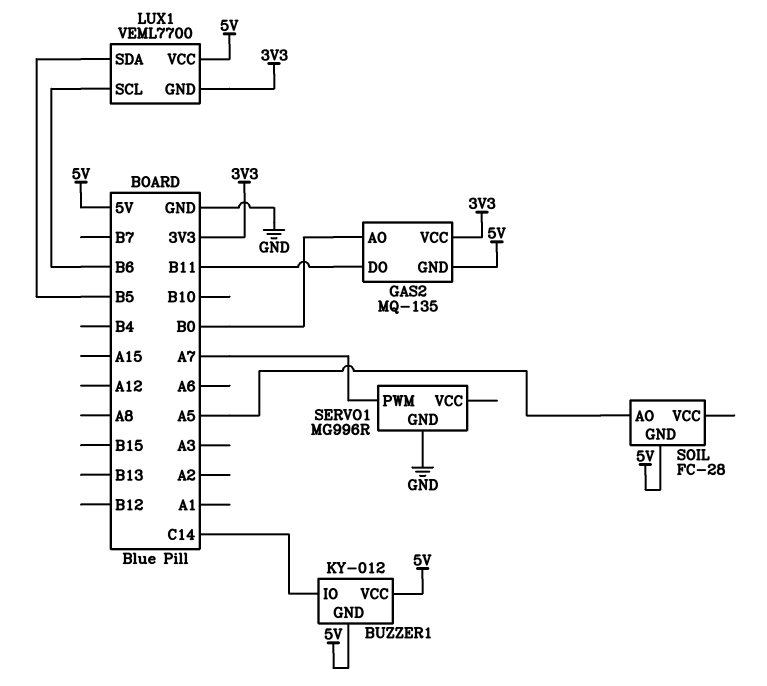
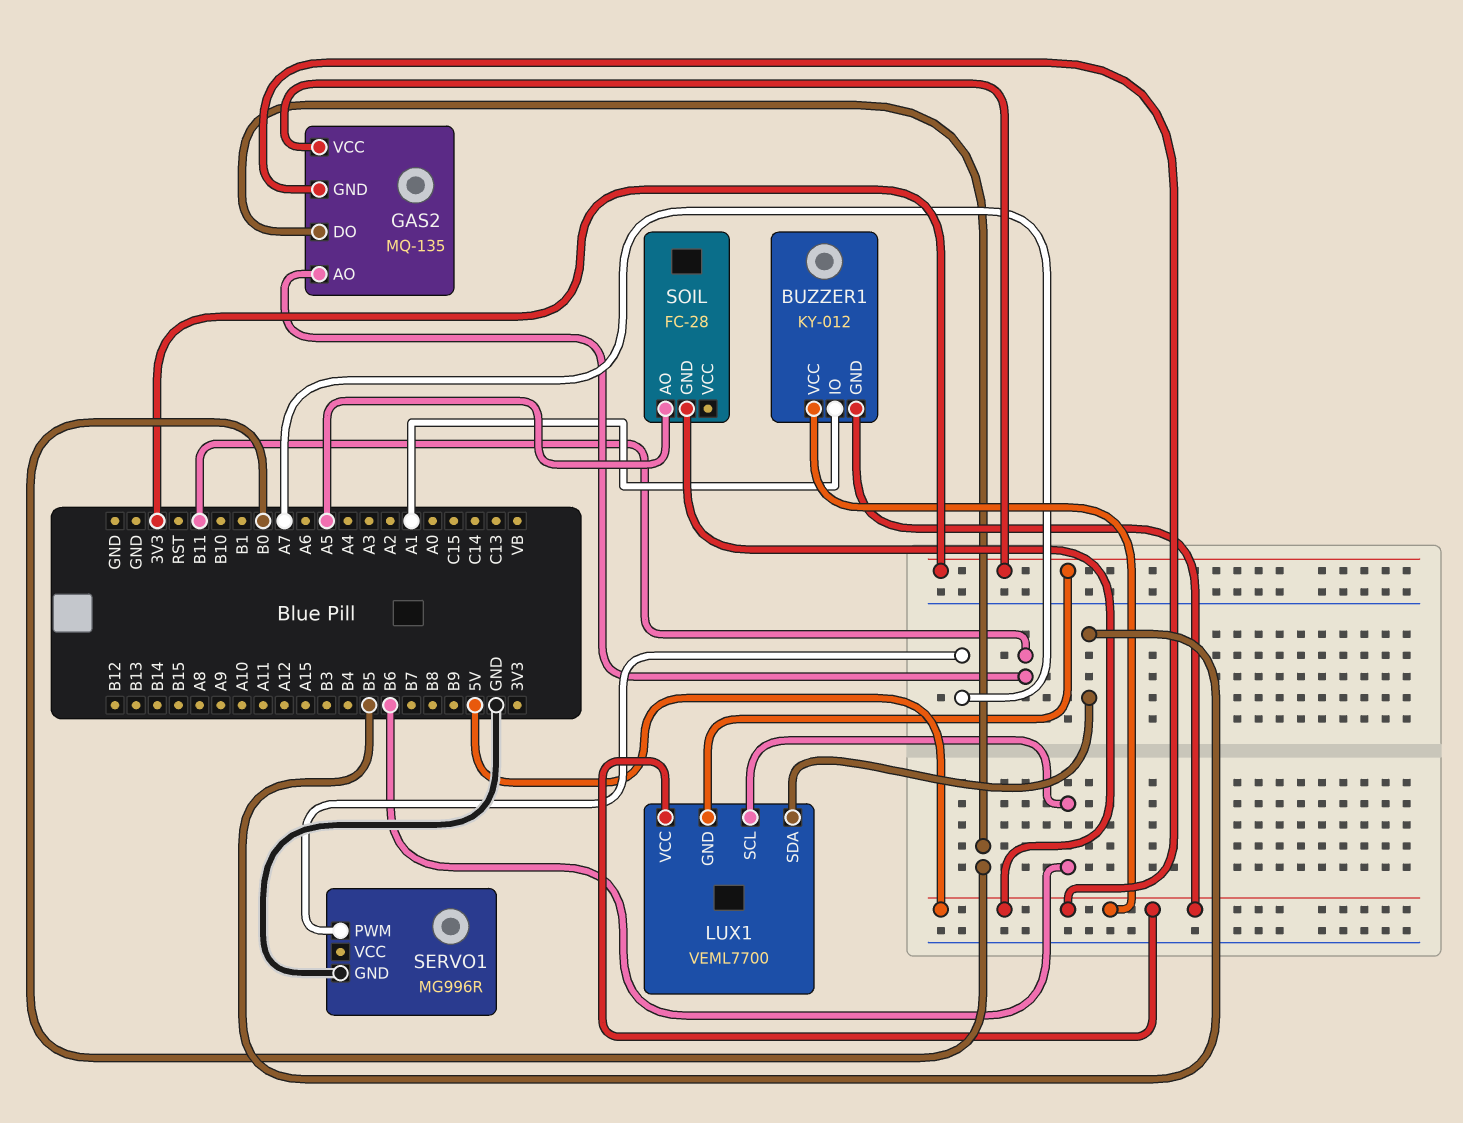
BUZZER1 pin IO: C14 -> A1
GAS2 pin AO: B0 -> B11
GAS2 pin DO: B11 -> B0

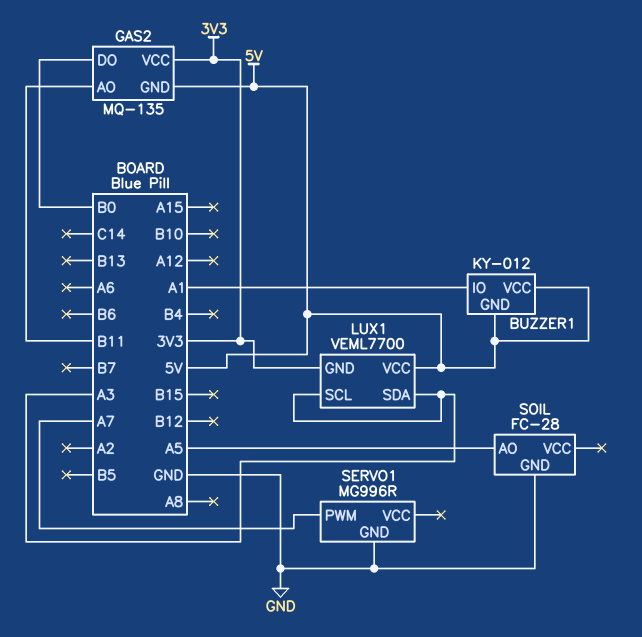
LUX1 pin SCL: B6 -> A3
LUX1 pin SDA: B5 -> A3
SOIL pin GND: 5V -> GND

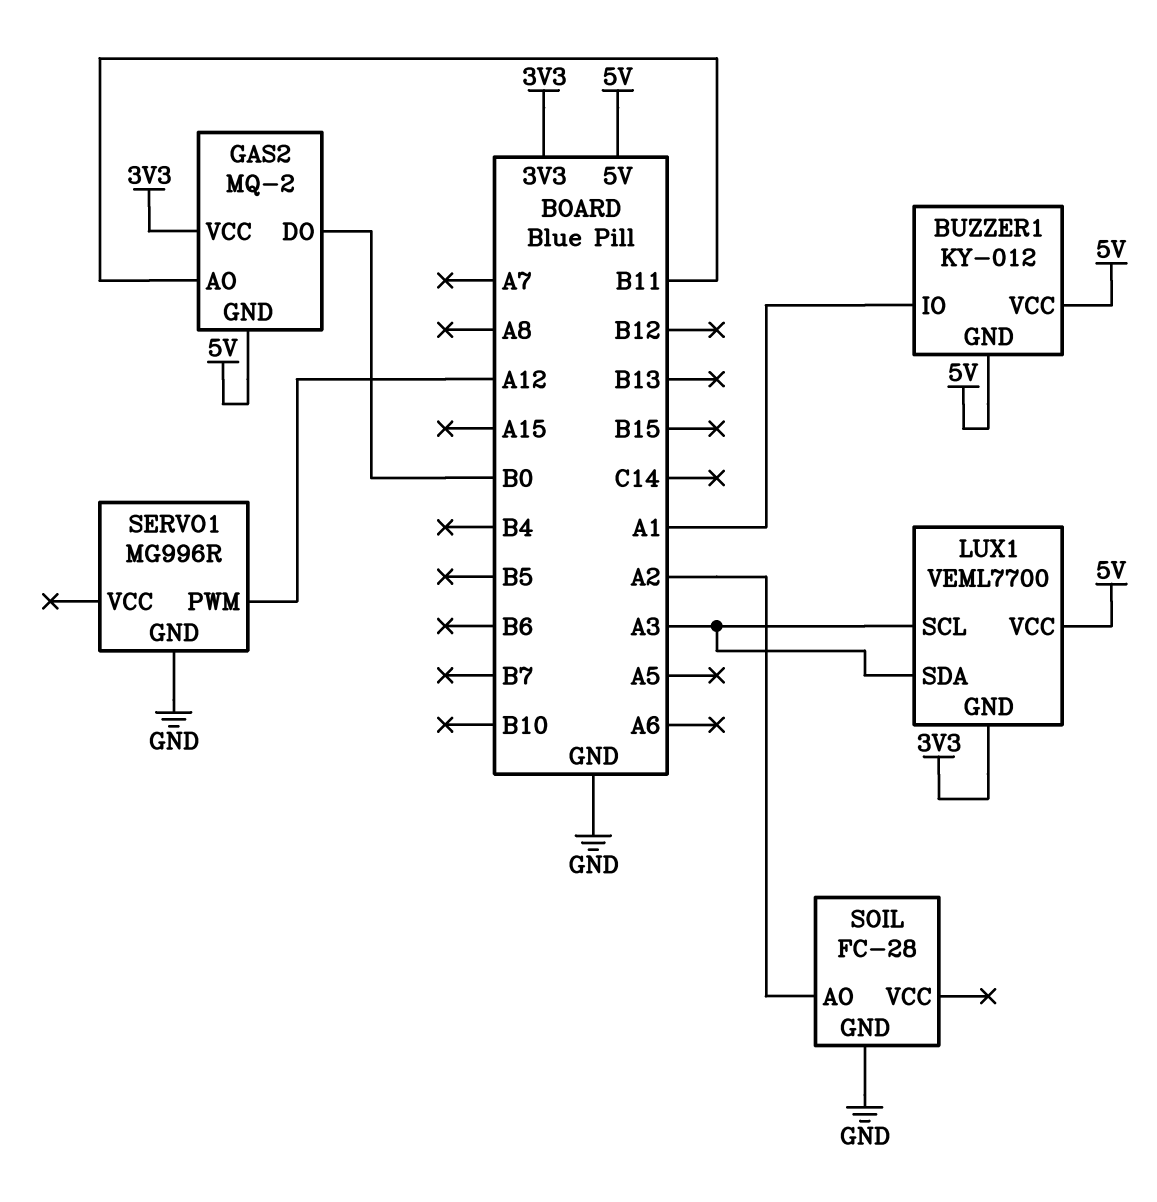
GAS2: MQ-135 -> MQ-2
SERVO1 pin PWM: A7 -> A12
SOIL pin AO: A5 -> A2

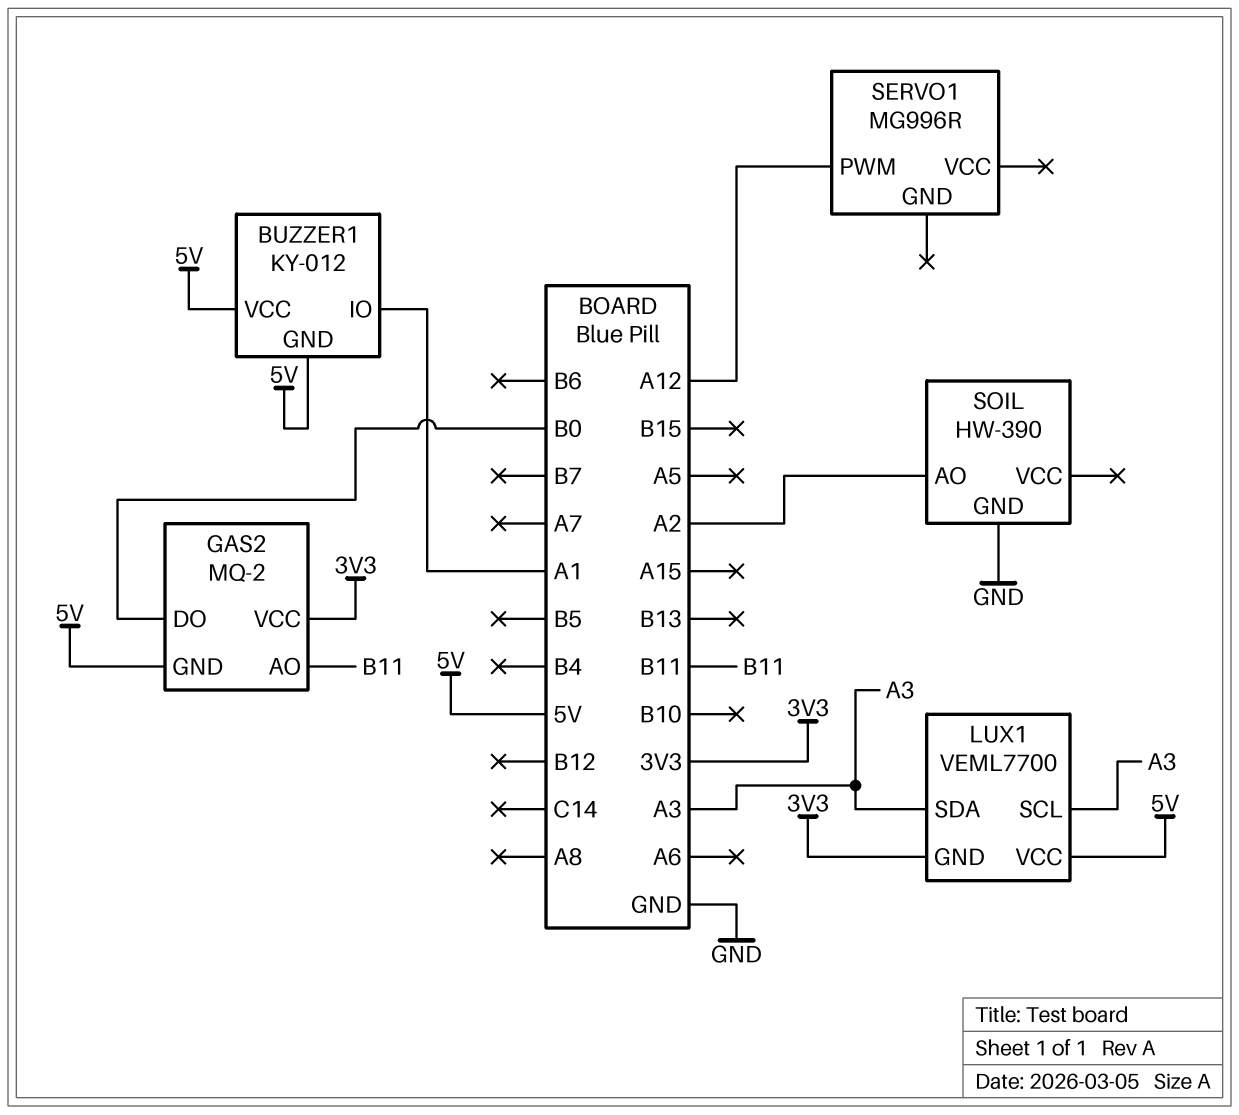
SERVO1 pin GND: GND -> none
SOIL: FC-28 -> HW-390

